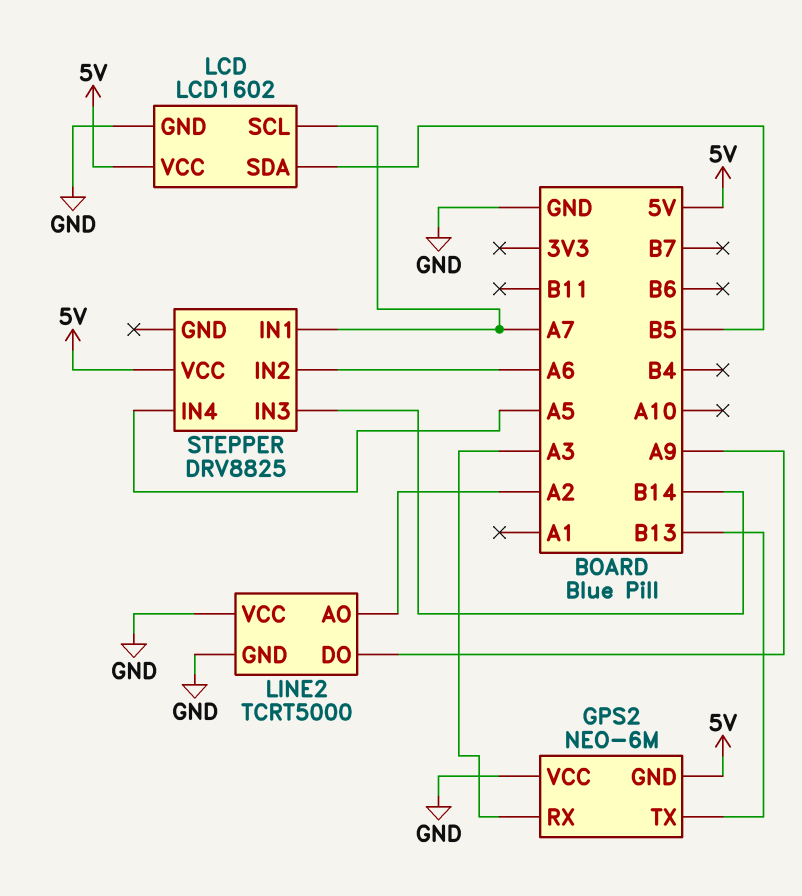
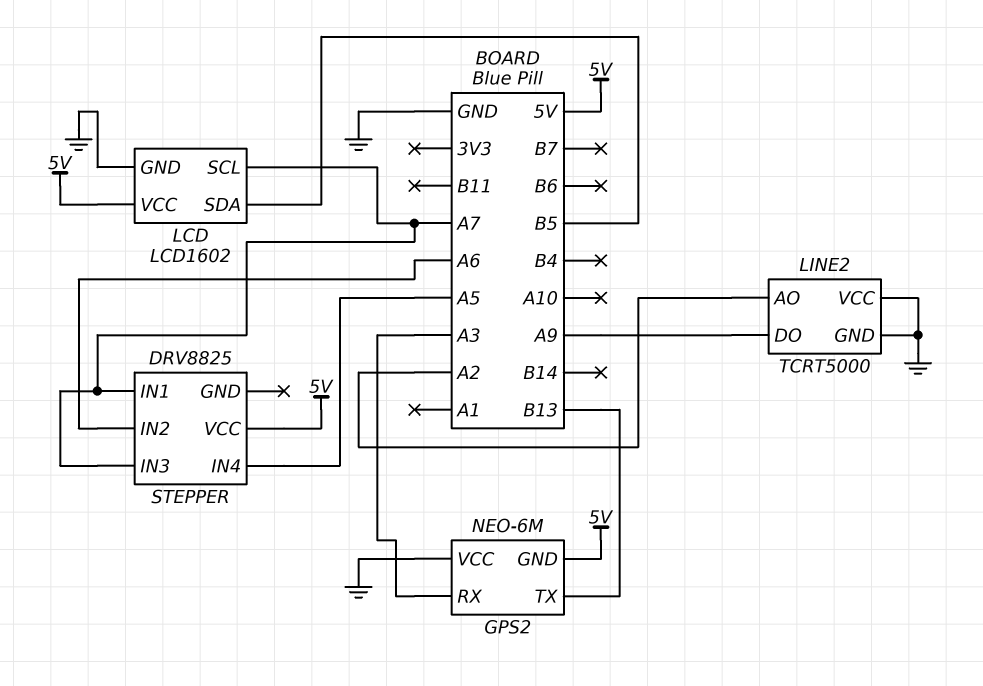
STEPPER pin IN3: B14 -> A7

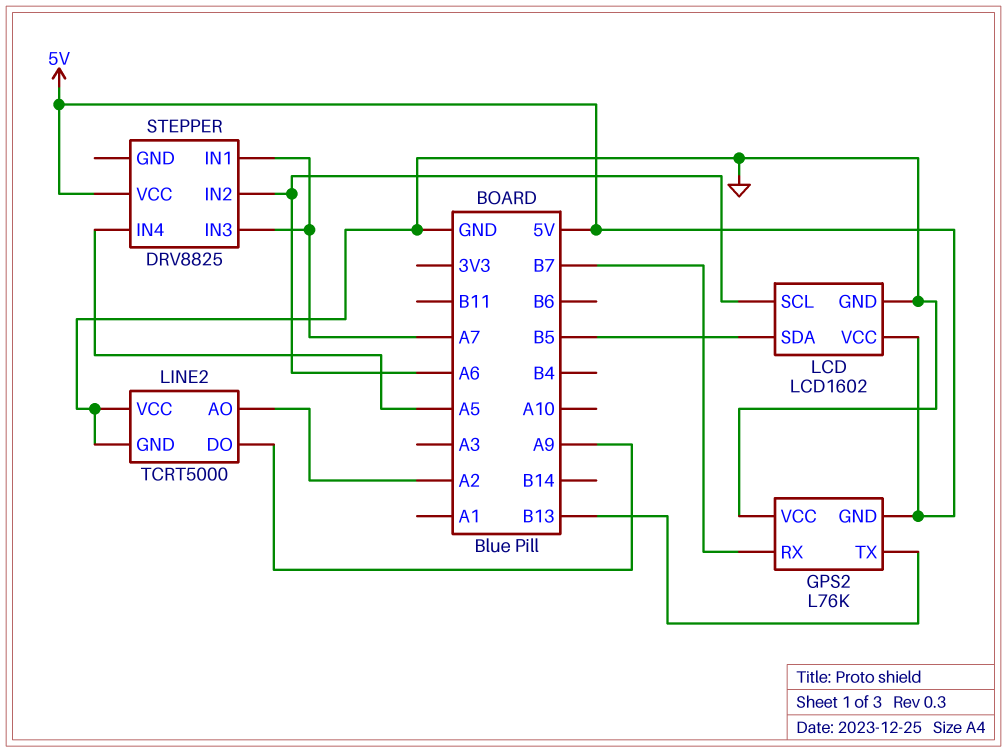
GPS2: NEO-6M -> L76K
GPS2 pin RX: A3 -> B7
LCD pin SCL: A7 -> A6

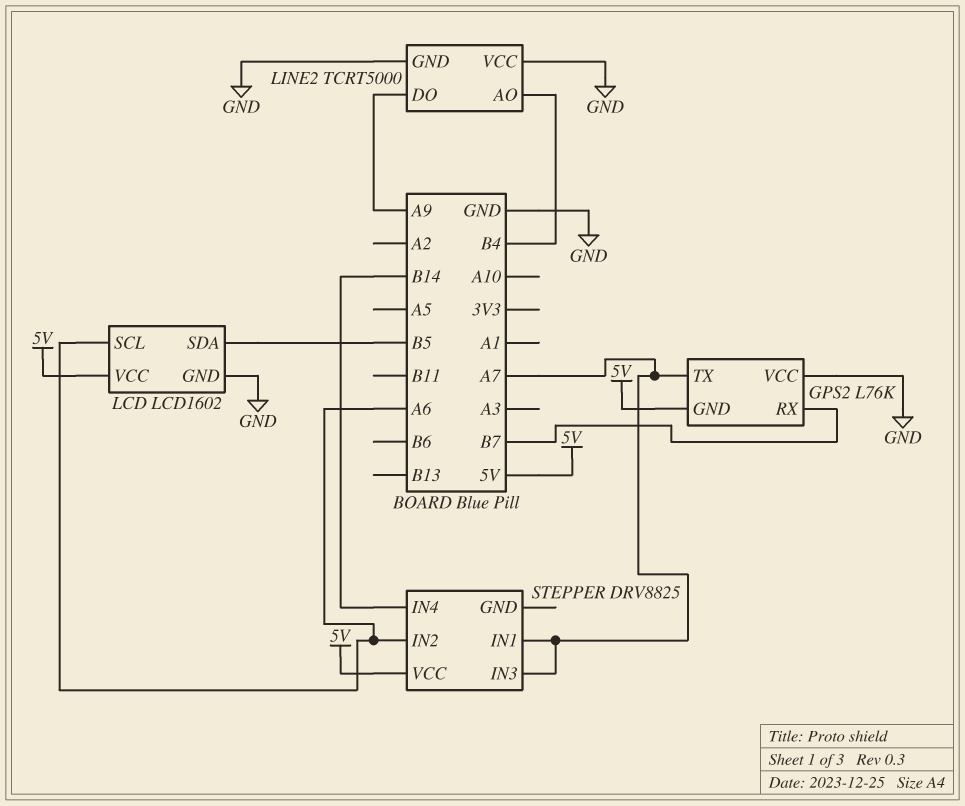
GPS2 pin TX: B13 -> A7
LINE2 pin AO: A2 -> B4
STEPPER pin IN4: A5 -> B14

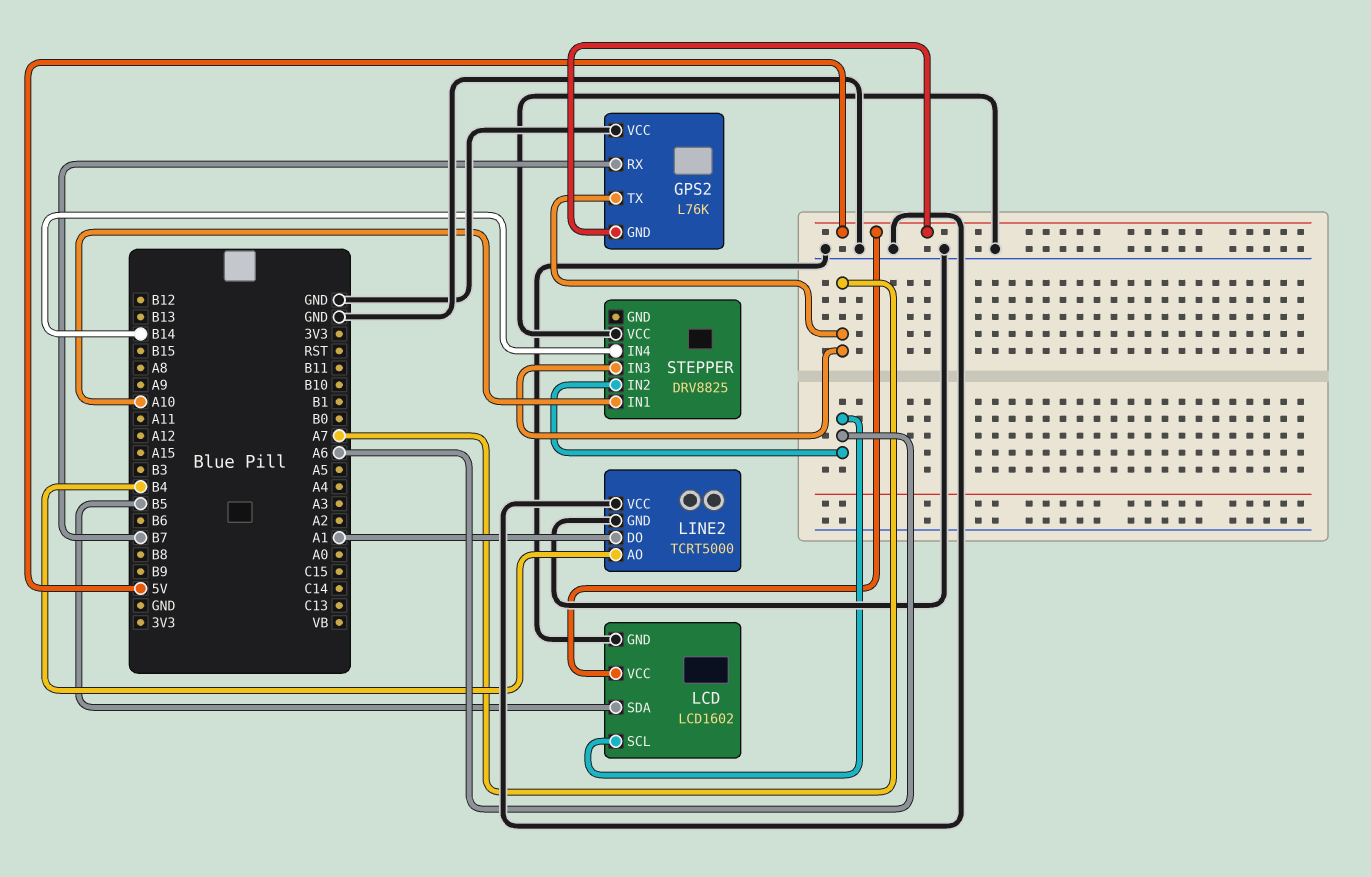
LINE2 pin DO: A9 -> A1
STEPPER pin IN1: A7 -> A10
STEPPER pin VCC: 5V -> GND

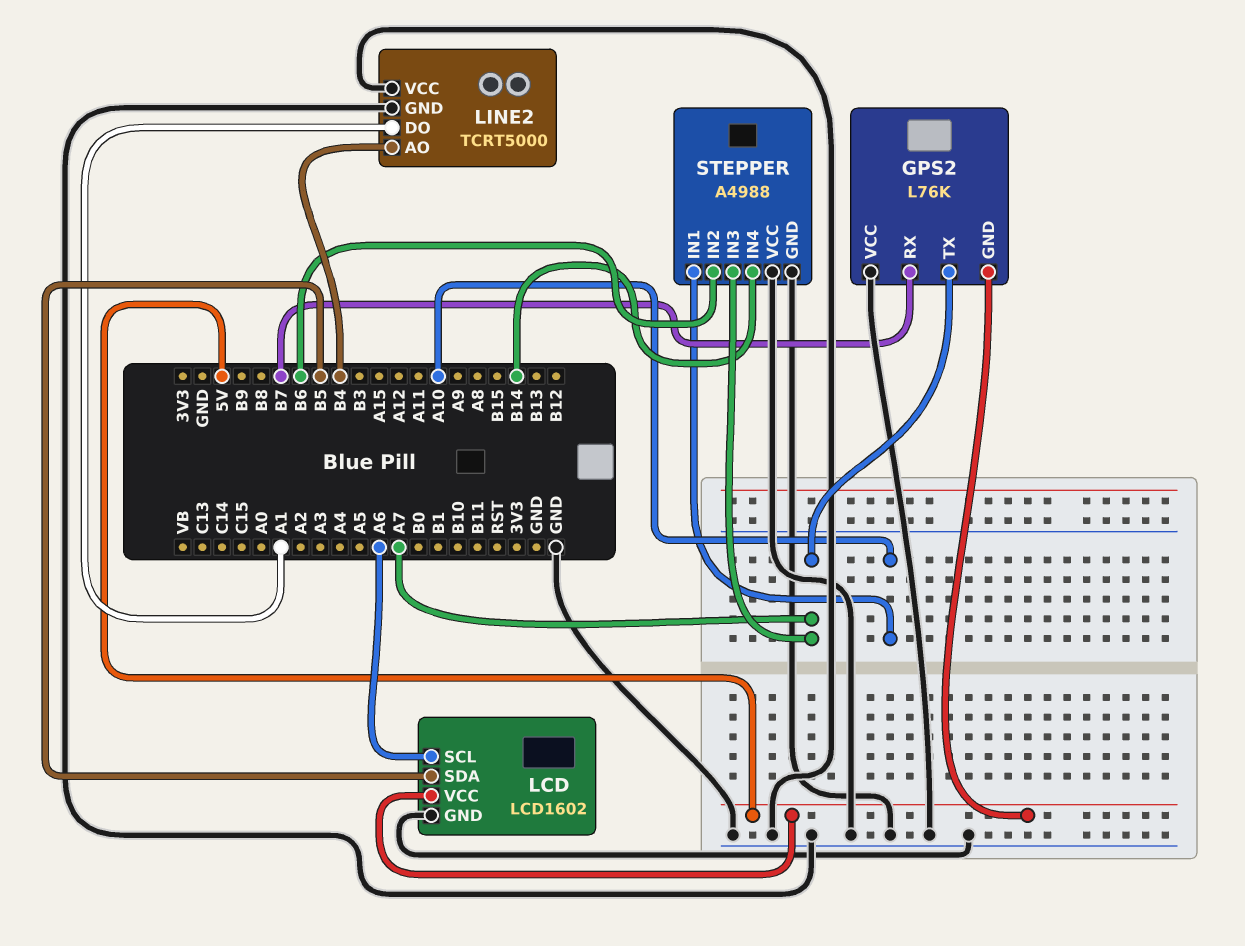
STEPPER: DRV8825 -> A4988
STEPPER pin GND: none -> GND
STEPPER pin IN2: A6 -> B6

